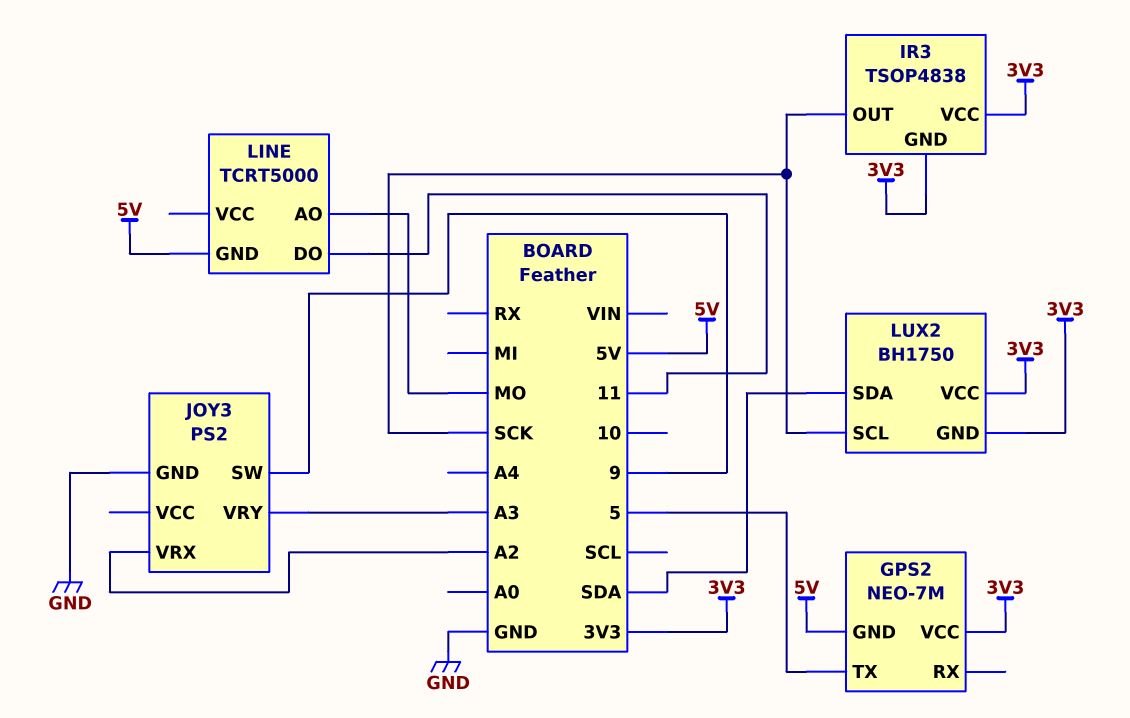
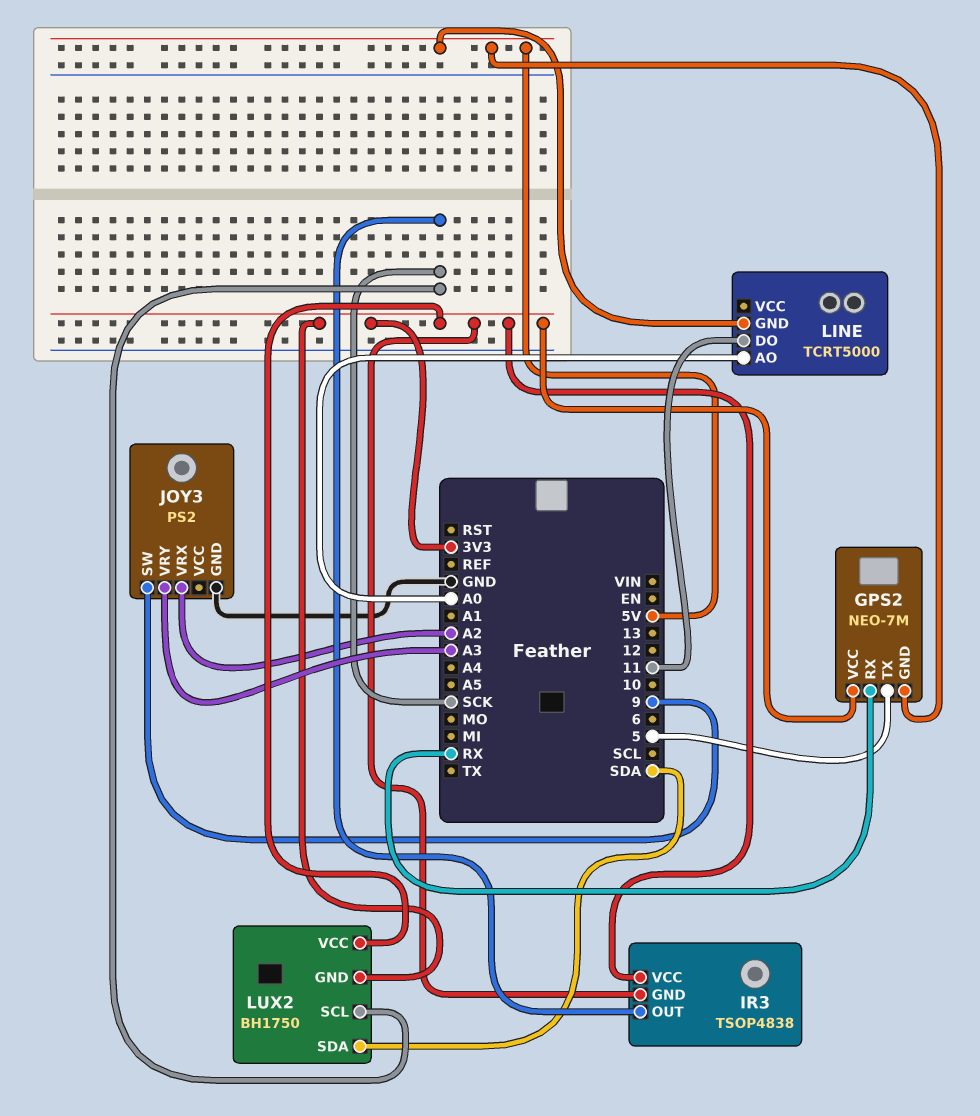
GPS2 pin RX: none -> RX
LINE pin AO: MO -> A0

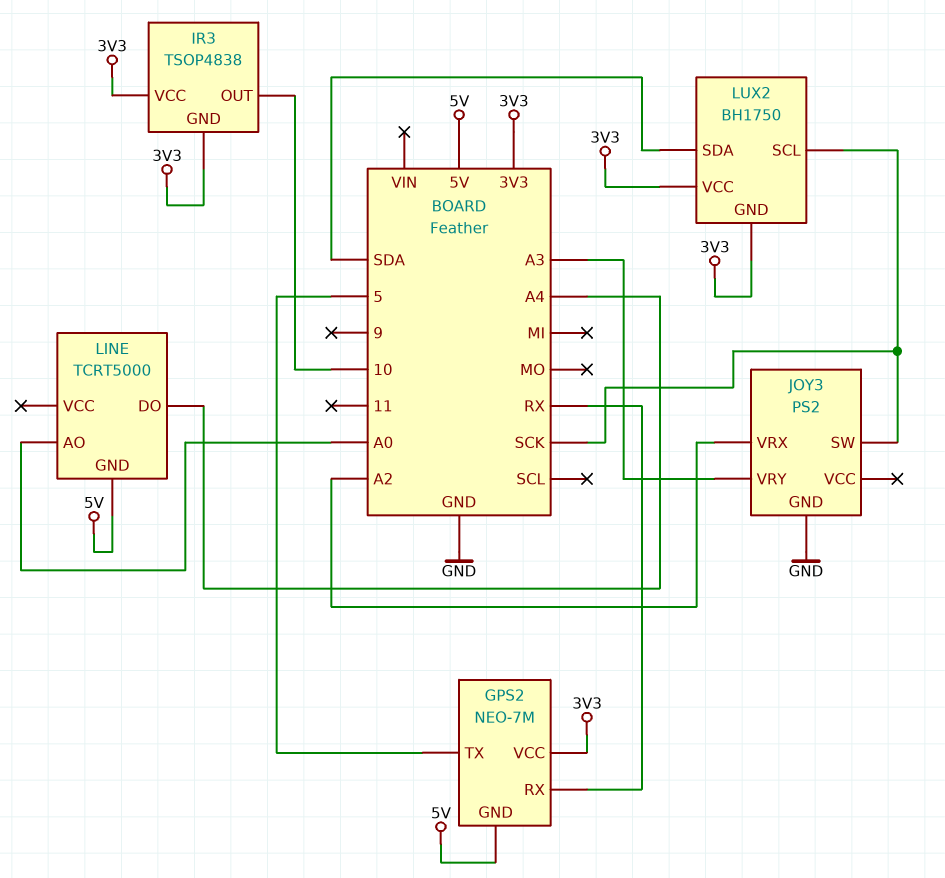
IR3 pin OUT: SCK -> 10
JOY3 pin SW: 9 -> SCK
LINE pin DO: 11 -> A4

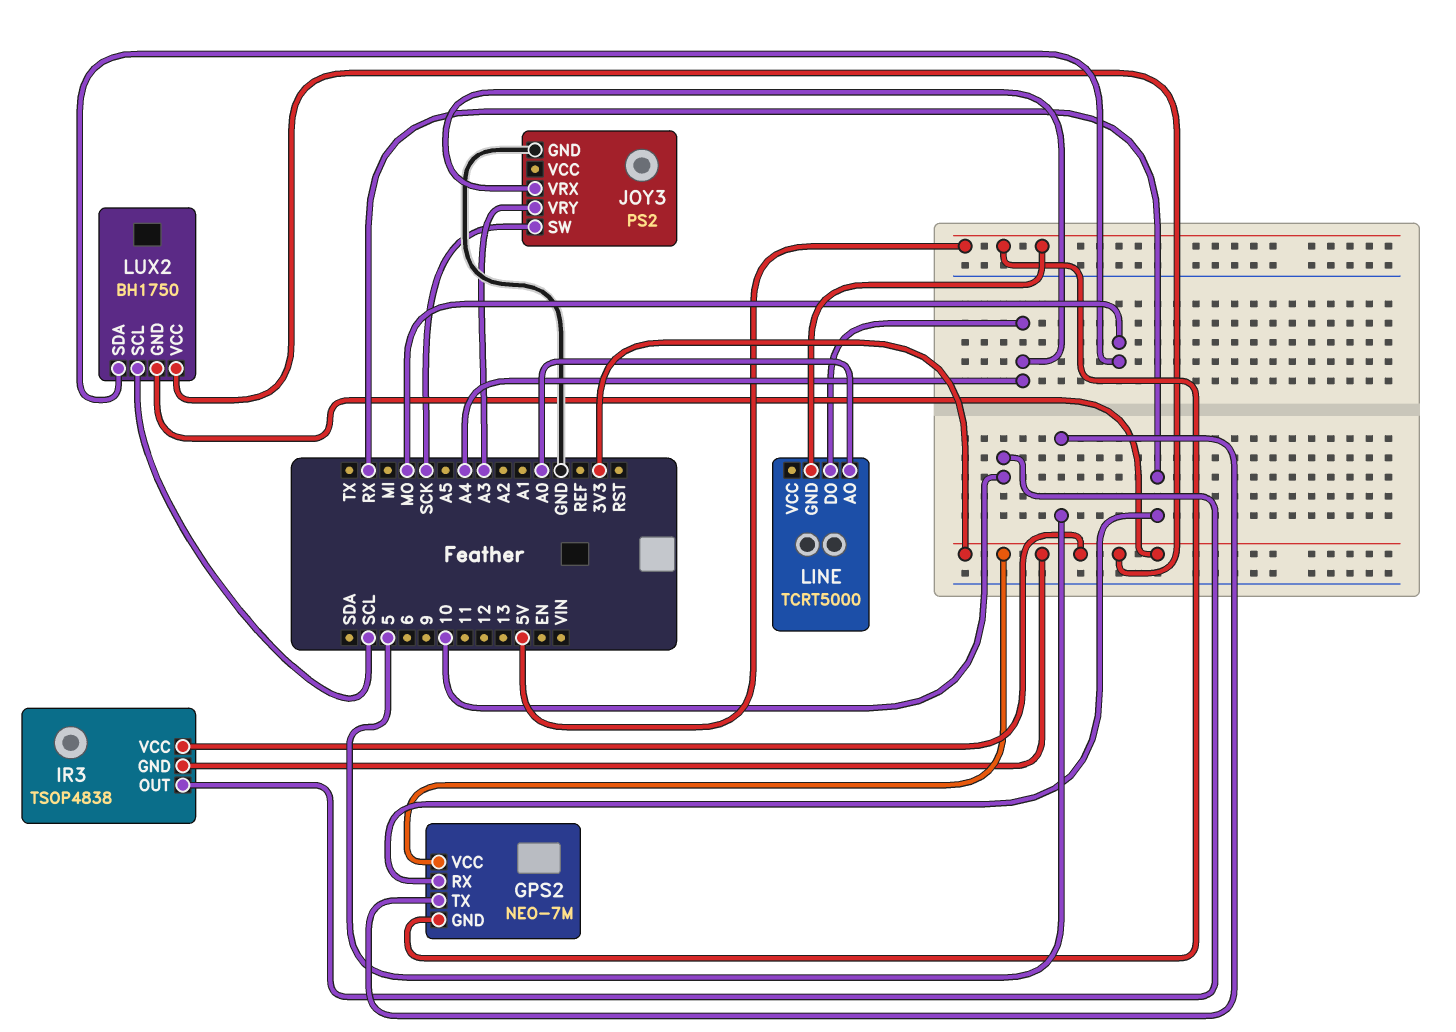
JOY3 pin VRX: A2 -> A4
LUX2 pin SCL: SCK -> SCL
LUX2 pin SDA: SDA -> MO

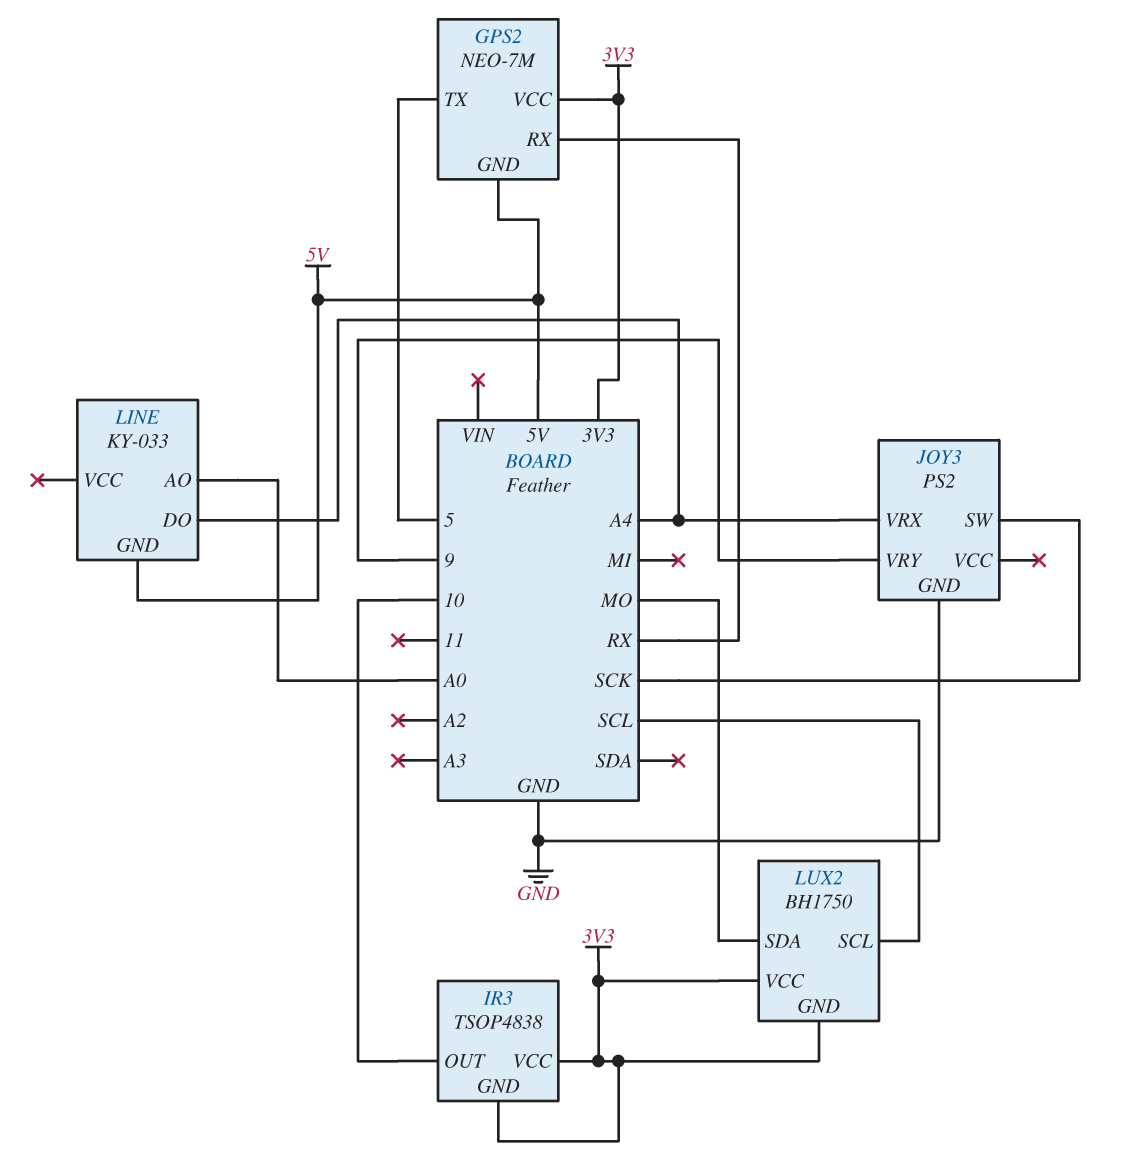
JOY3 pin VRY: A3 -> 9
LINE: TCRT5000 -> KY-033

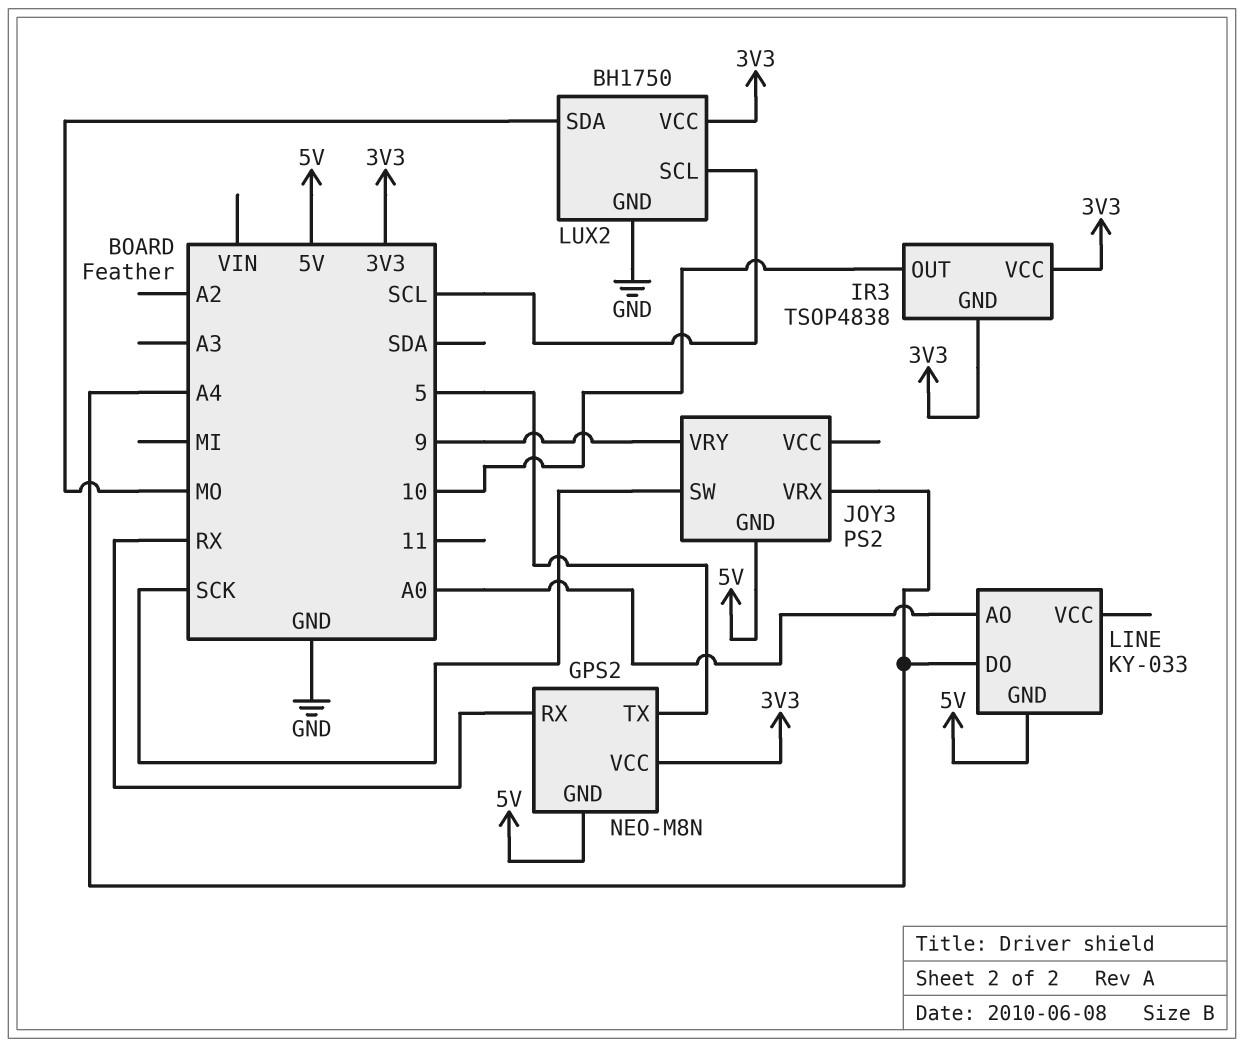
GPS2: NEO-7M -> NEO-M8N
JOY3 pin GND: GND -> 5V
LUX2 pin GND: 3V3 -> GND

